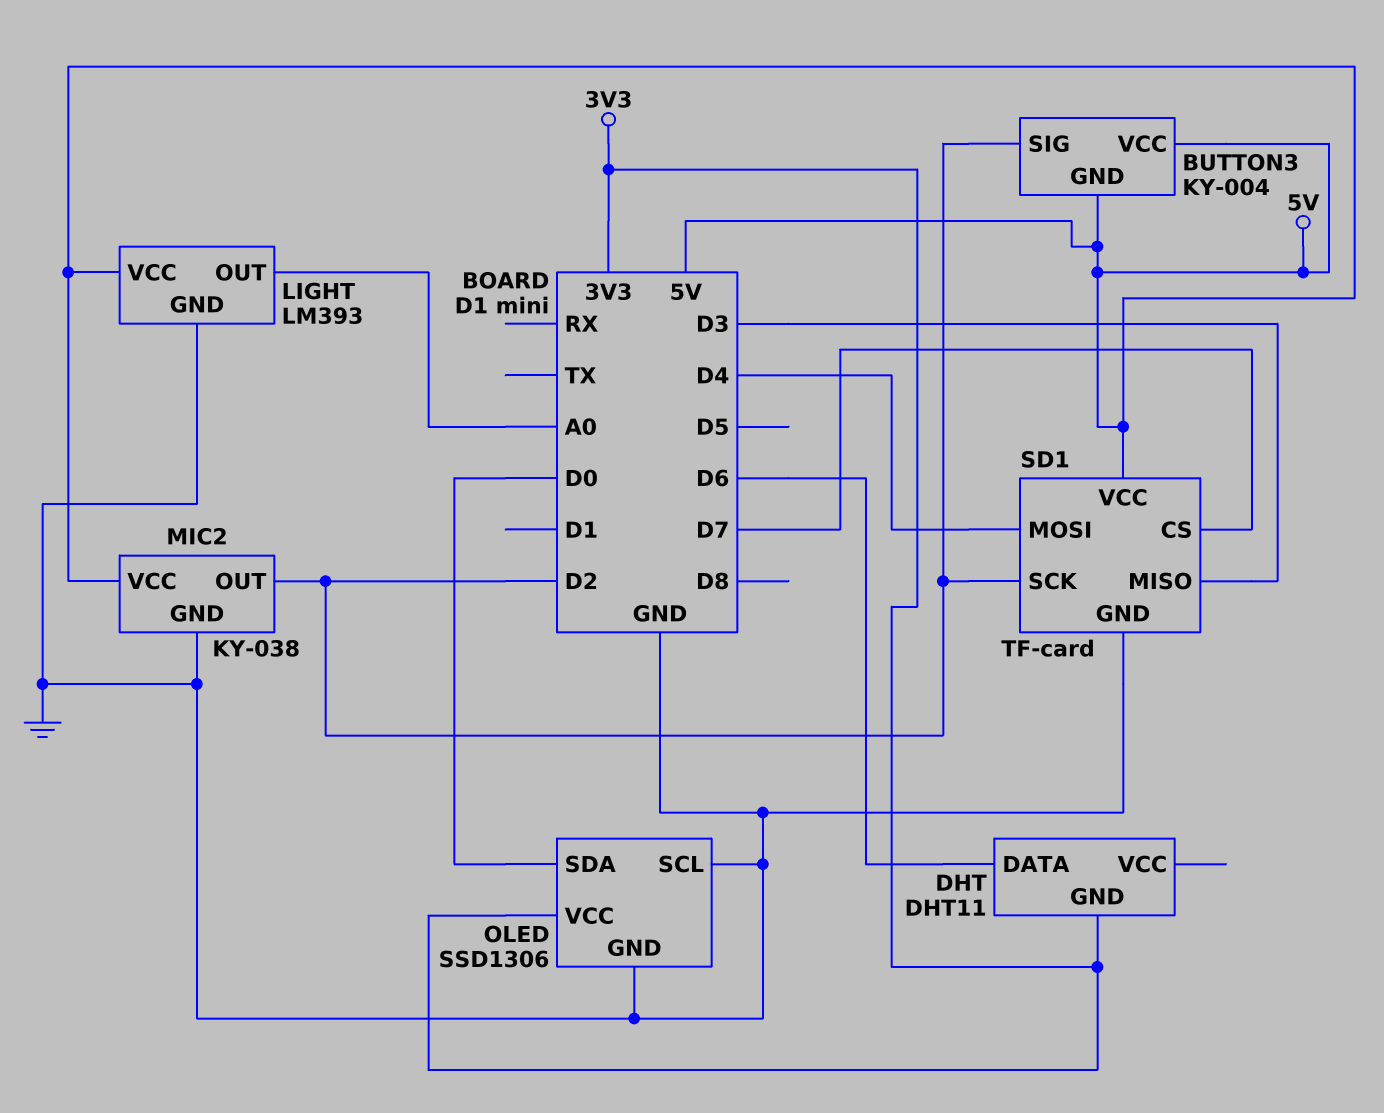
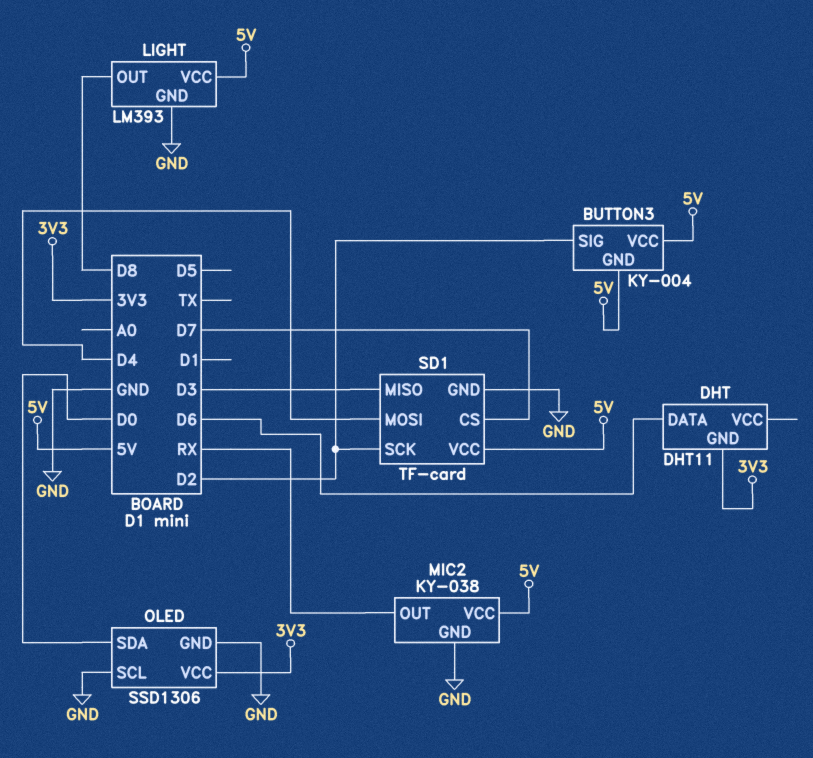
LIGHT pin OUT: A0 -> D8
MIC2 pin OUT: D2 -> RX

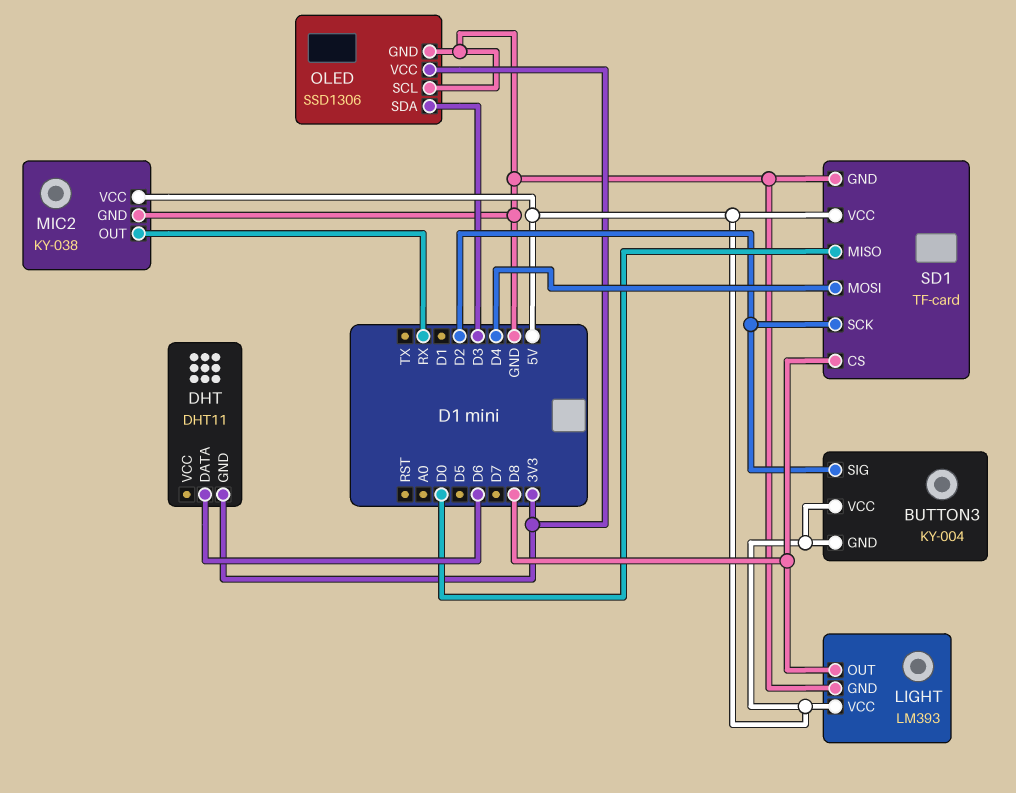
OLED pin SDA: D0 -> D3
SD1 pin CS: D7 -> D8
SD1 pin MISO: D3 -> D0

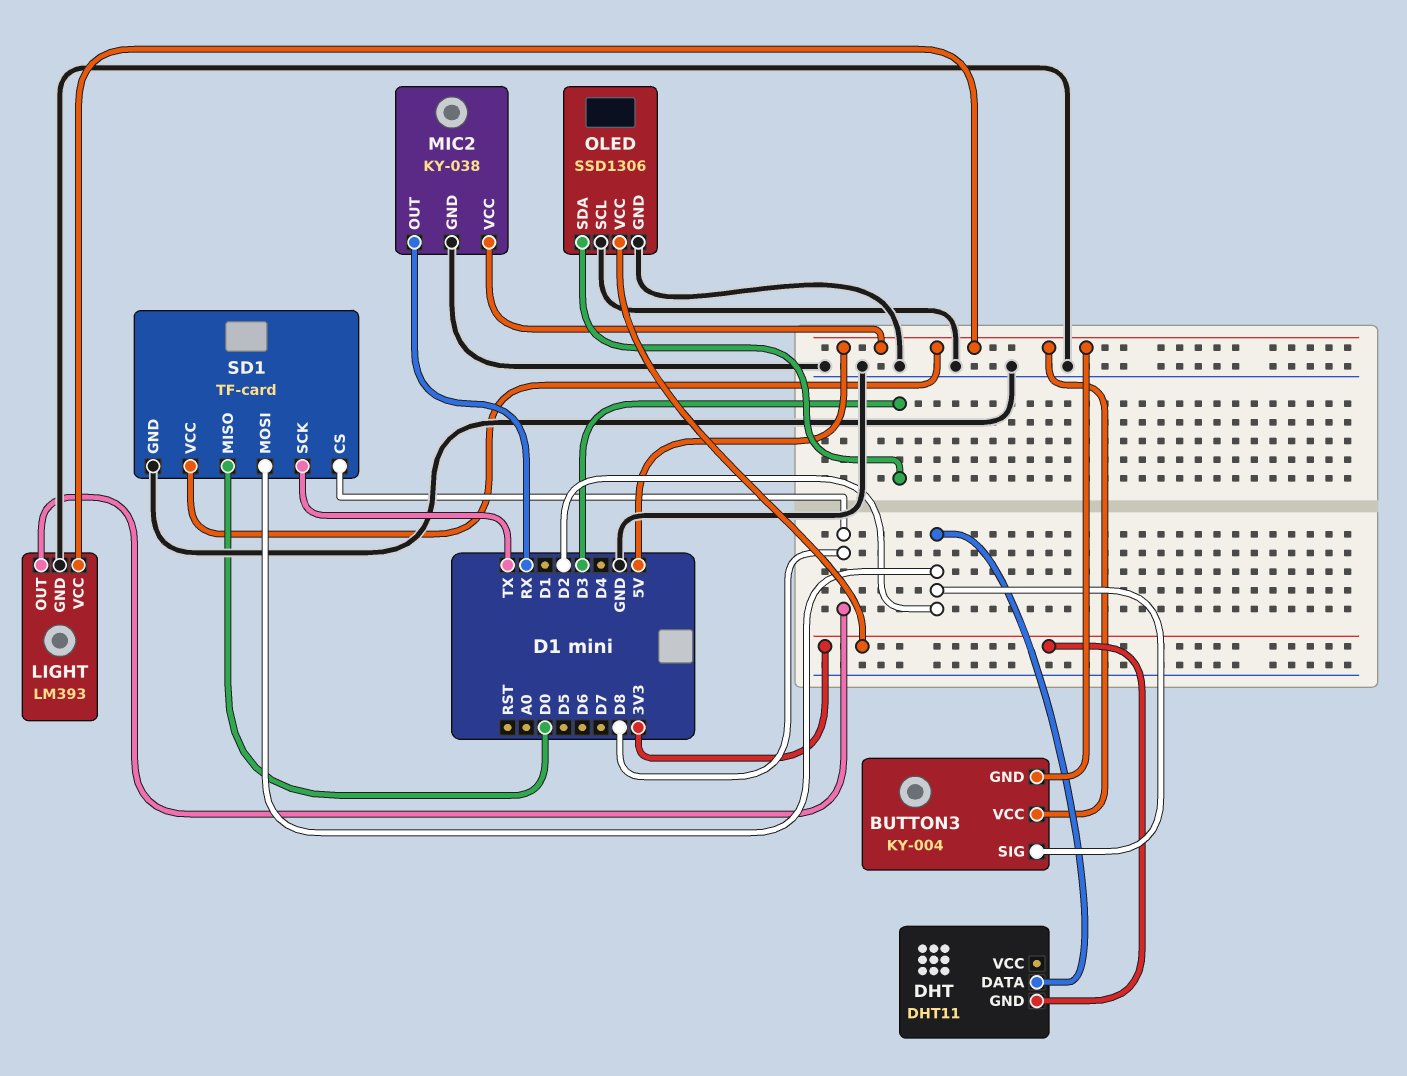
DHT pin DATA: D6 -> D2
SD1 pin MOSI: D4 -> D2
SD1 pin SCK: D2 -> TX

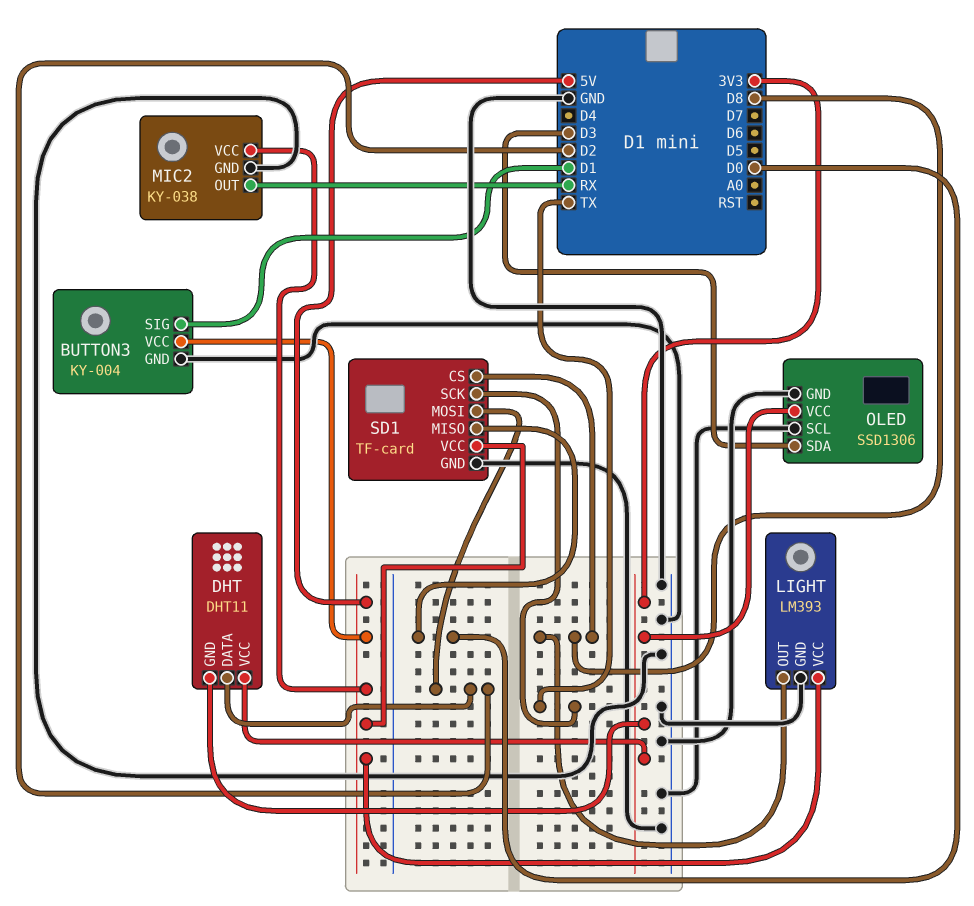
BUTTON3 pin GND: 5V -> GND
BUTTON3 pin SIG: D2 -> D1
DHT pin VCC: none -> 3V3

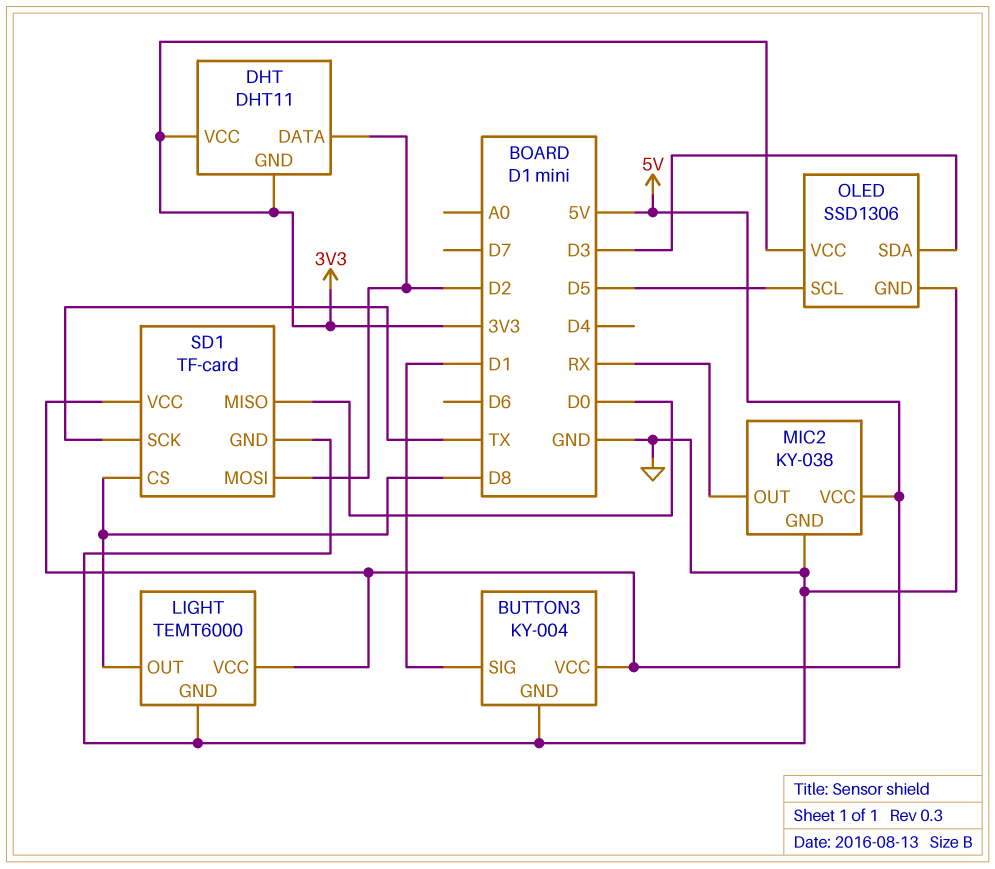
LIGHT: LM393 -> TEMT6000
OLED pin SCL: GND -> D5

